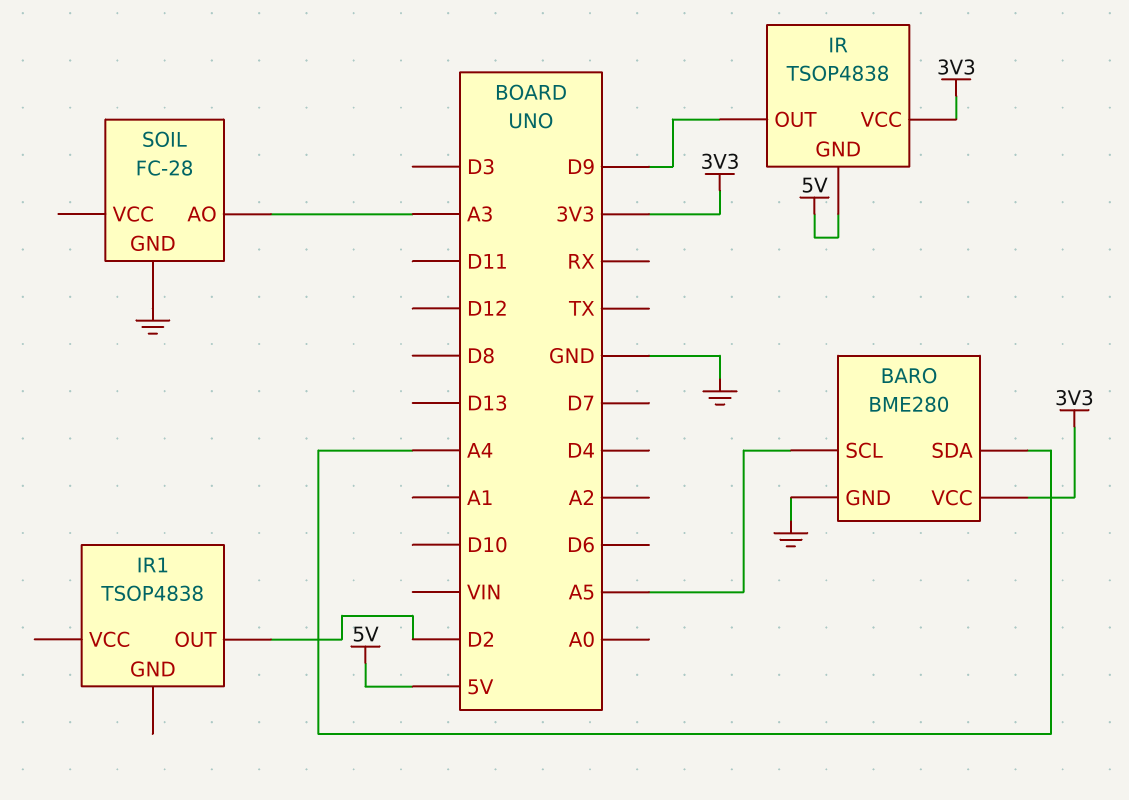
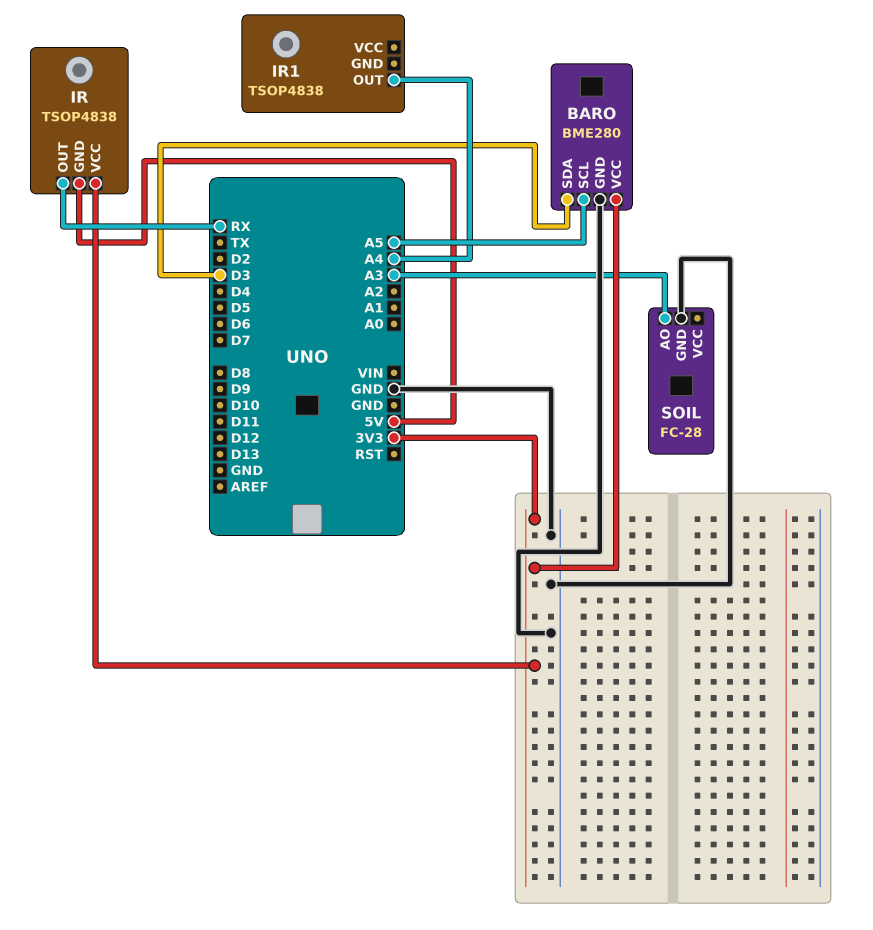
BARO pin SDA: A4 -> D3
IR pin OUT: D9 -> RX
IR1 pin OUT: D2 -> A4

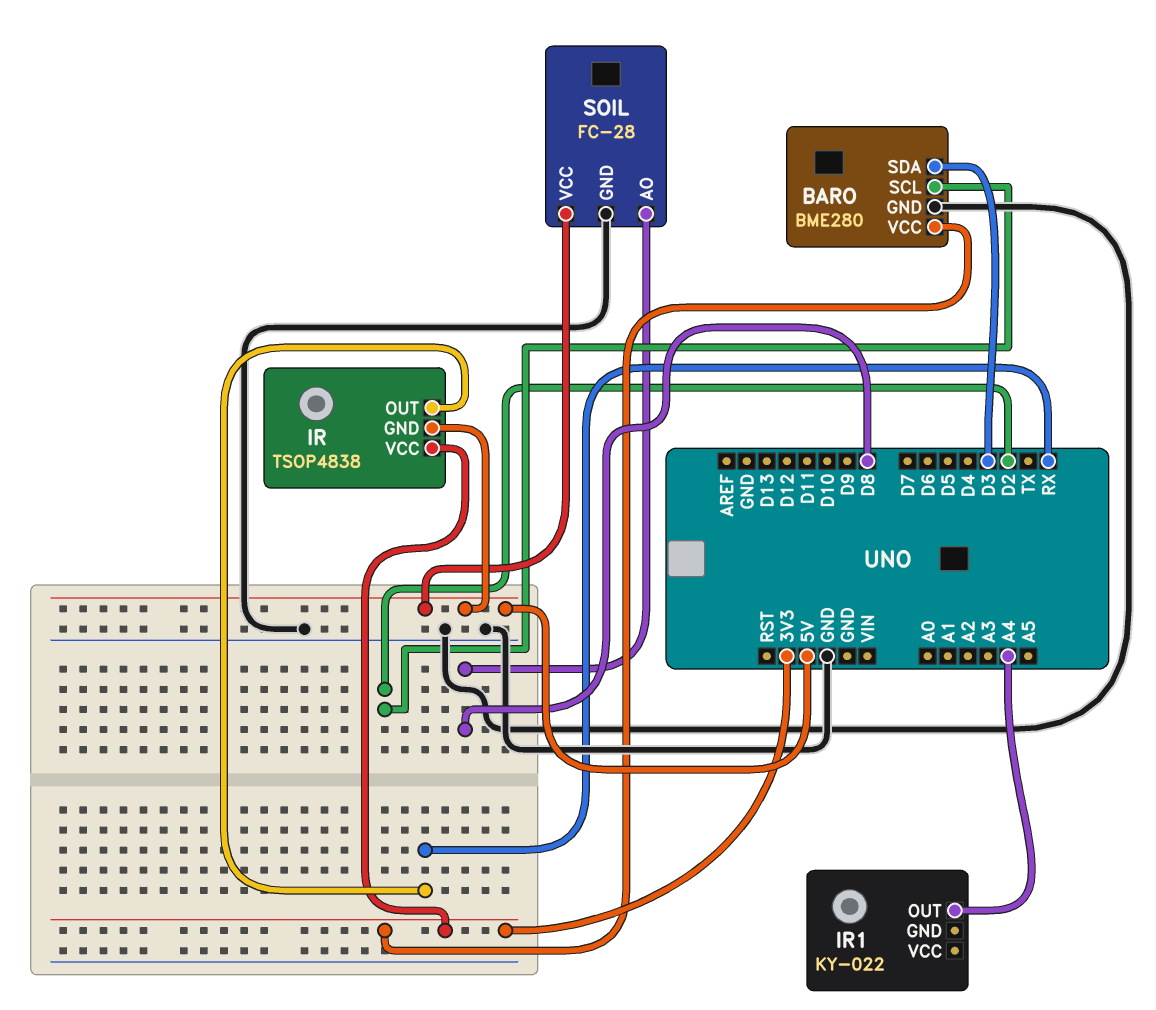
BARO pin SCL: A5 -> D2
IR1: TSOP4838 -> KY-022
SOIL pin AO: A3 -> D8
SOIL pin VCC: none -> 5V

